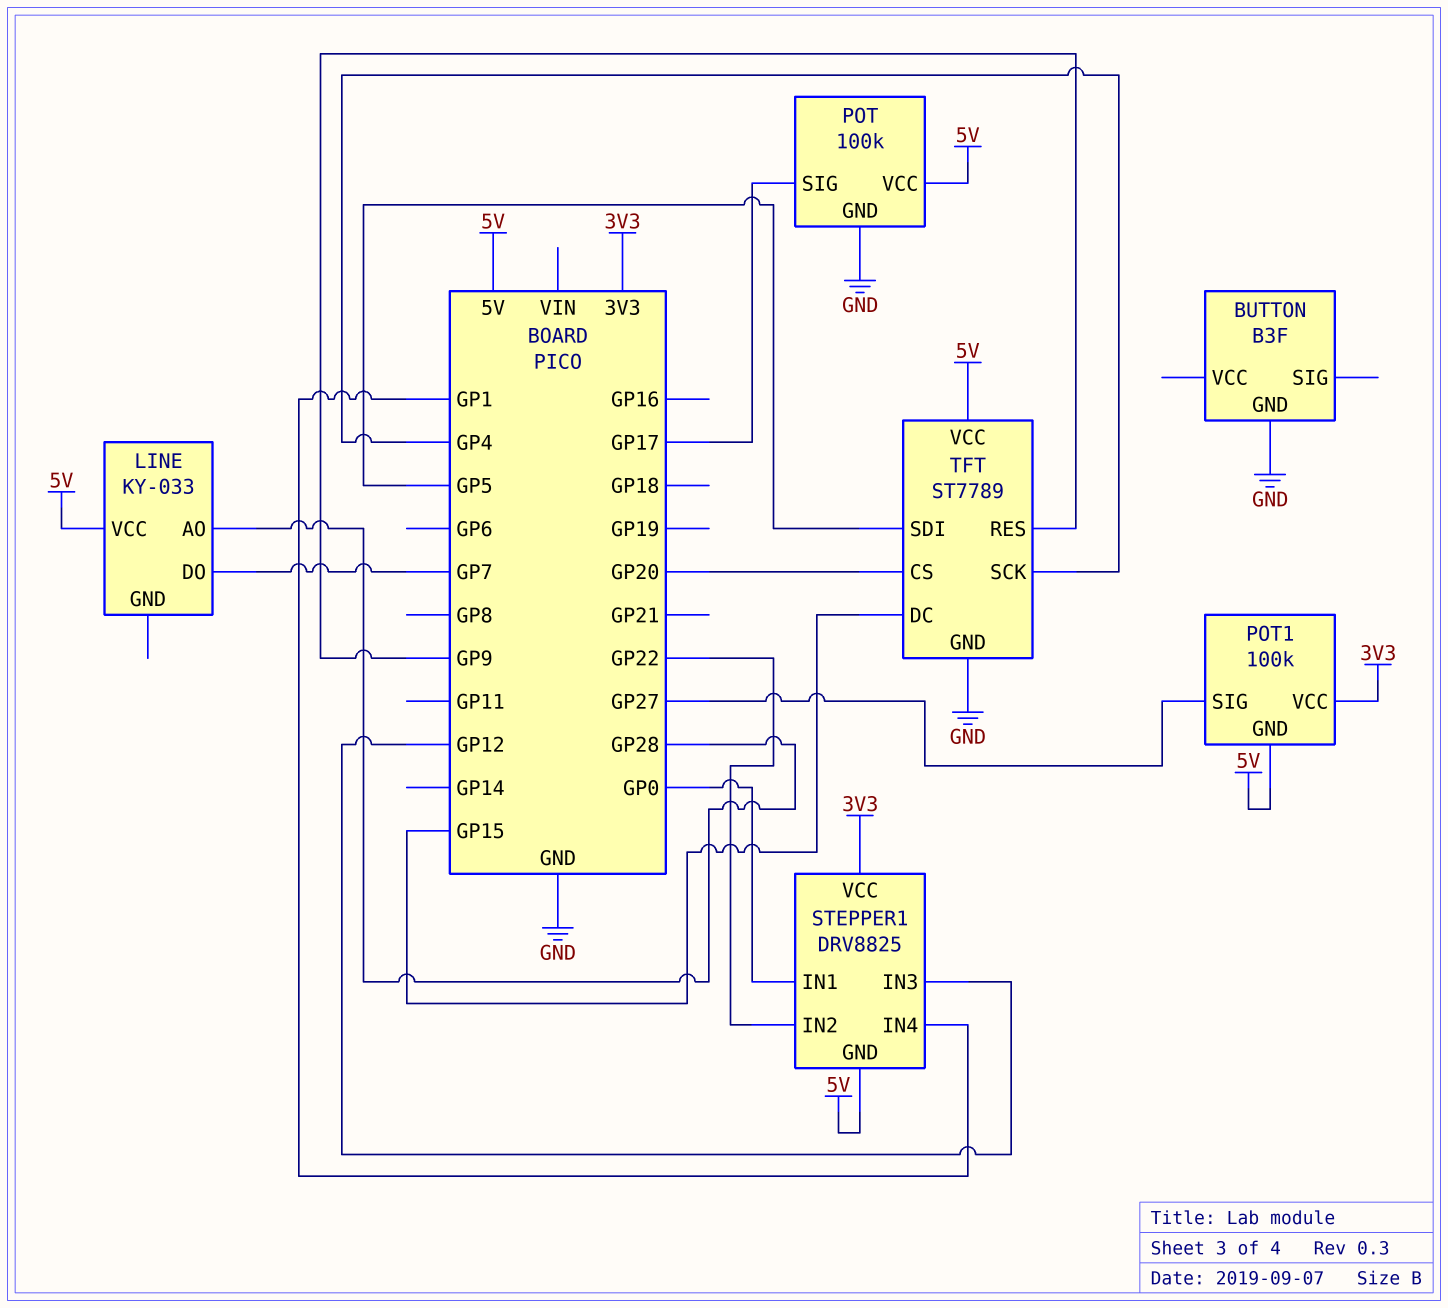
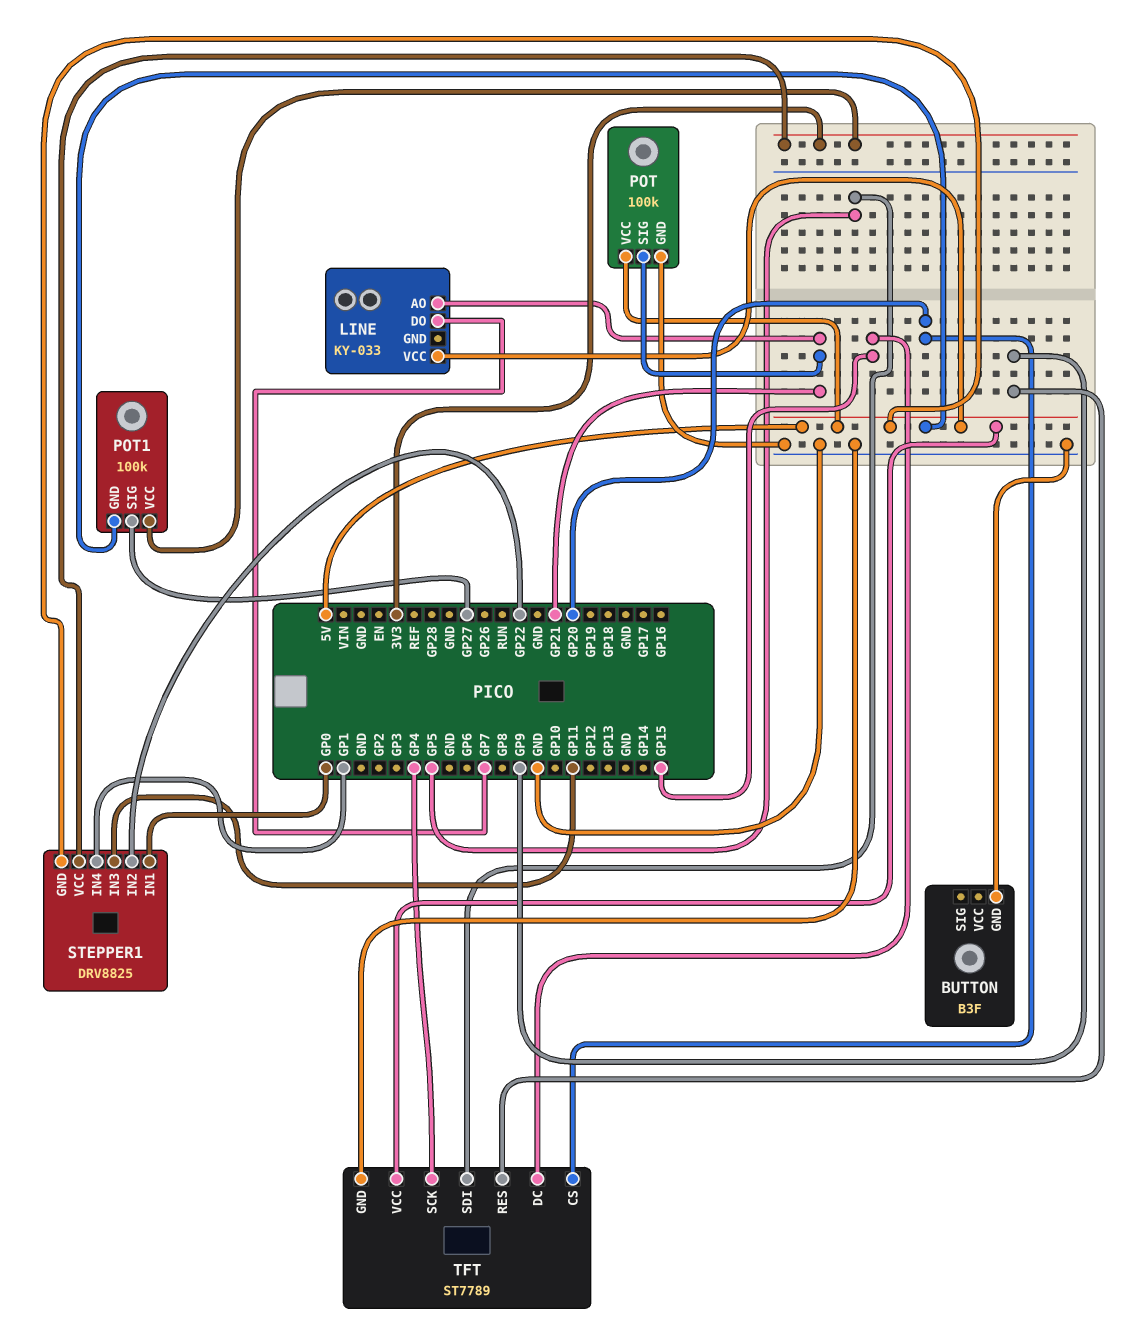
LINE pin AO: GP28 -> GP21
POT pin SIG: GP17 -> GP21
STEPPER1 pin IN3: GP12 -> GP11

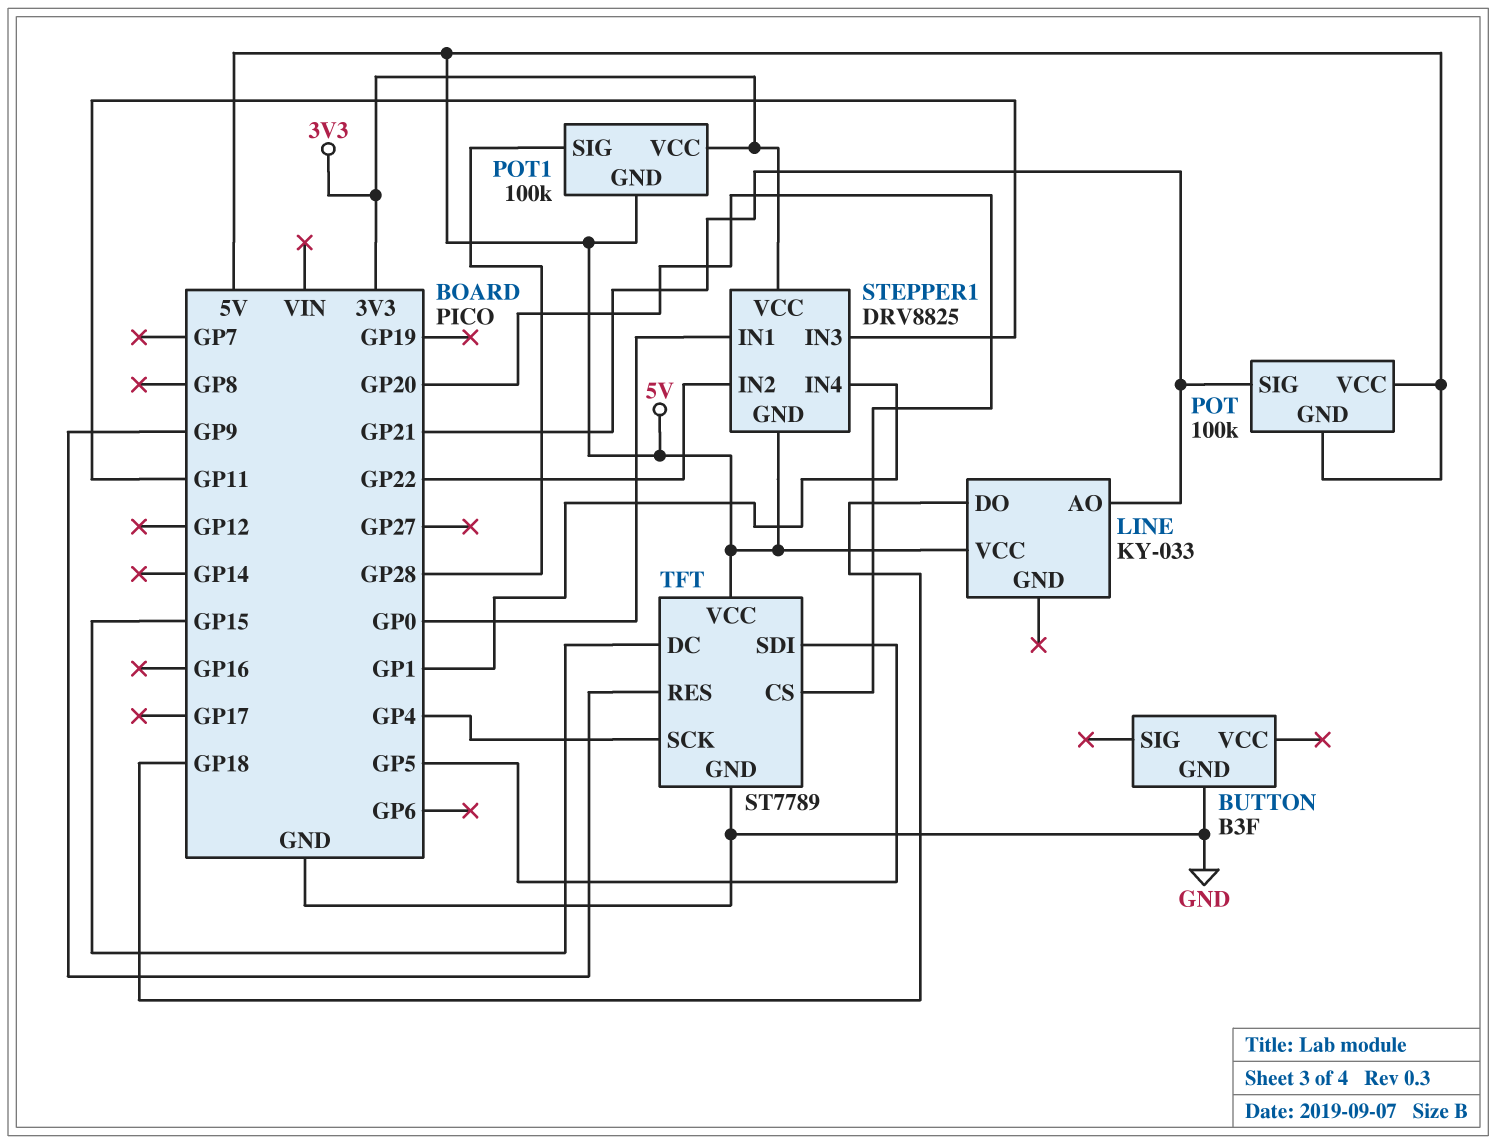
LINE pin DO: GP7 -> GP18
POT pin GND: GND -> 5V
POT1 pin SIG: GP27 -> GP28

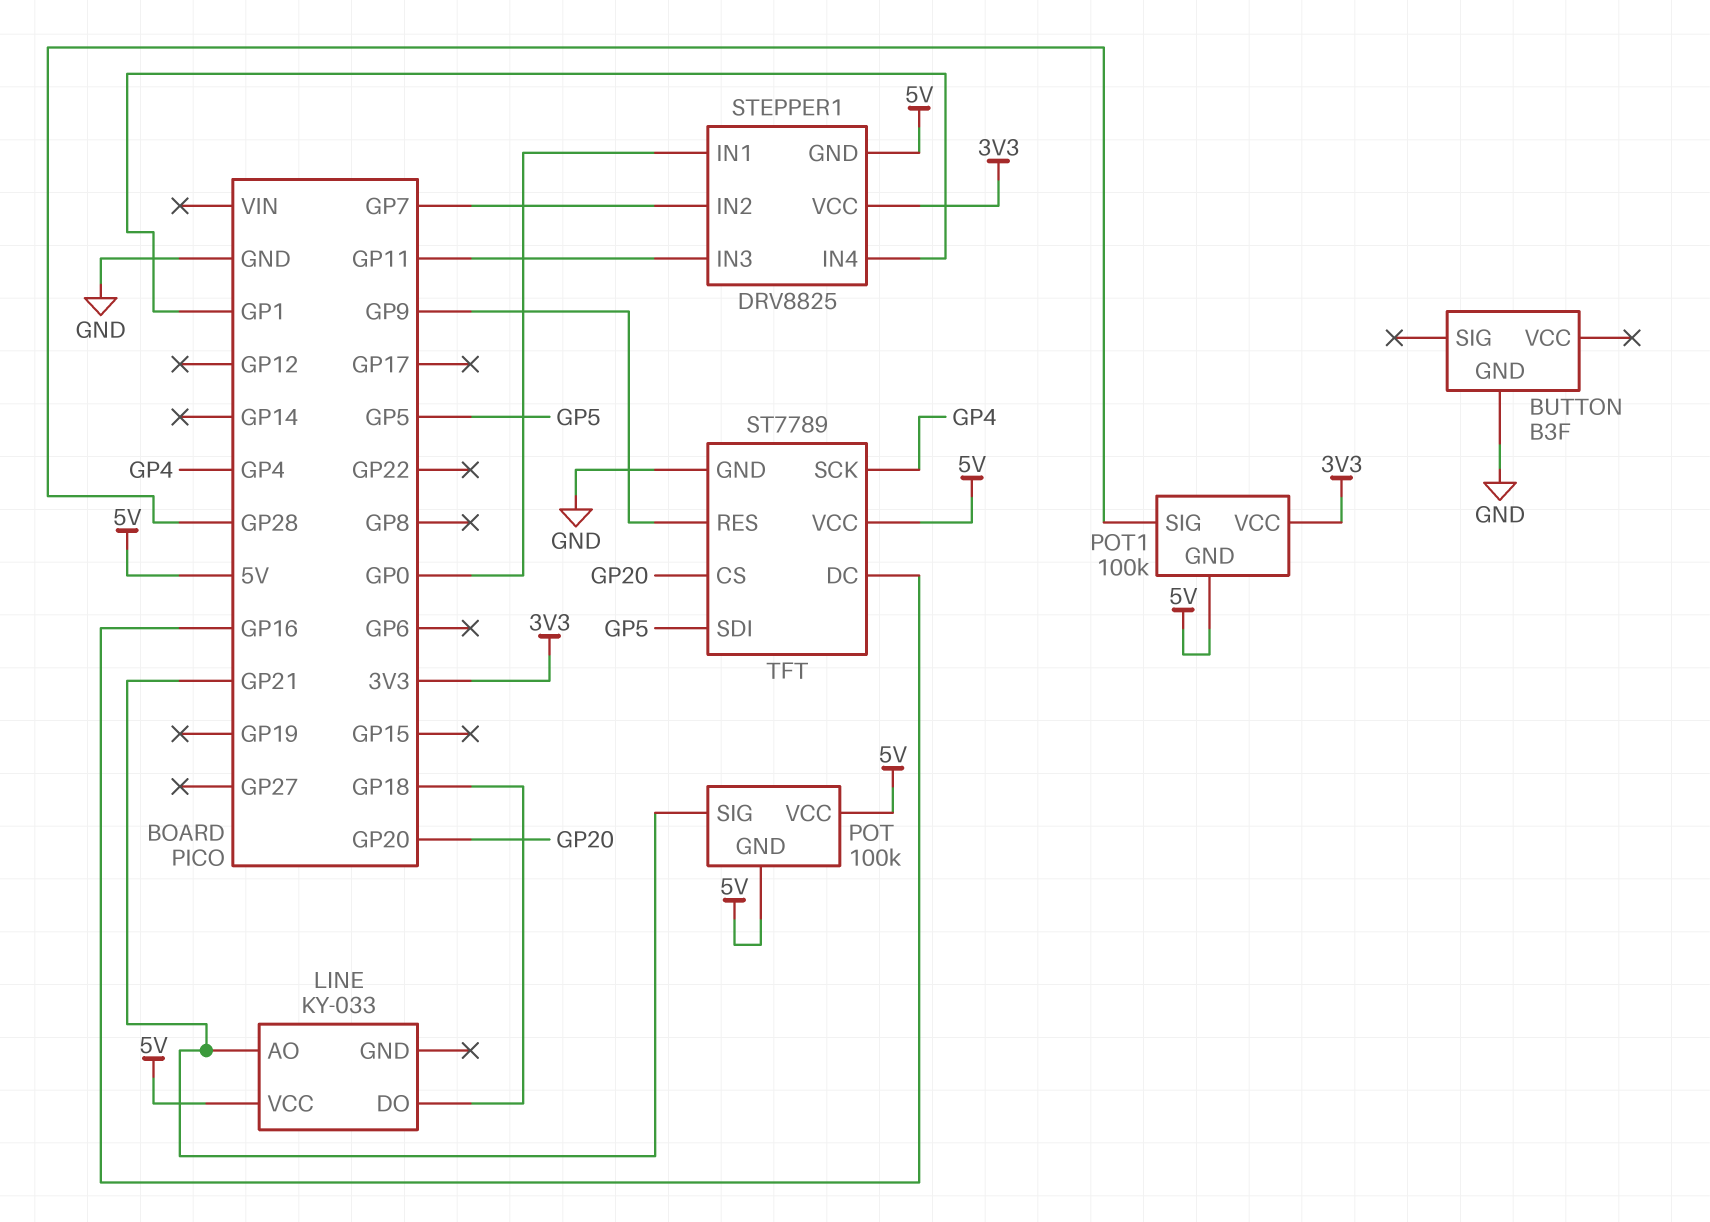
STEPPER1 pin IN2: GP22 -> GP7
TFT pin DC: GP15 -> GP16

